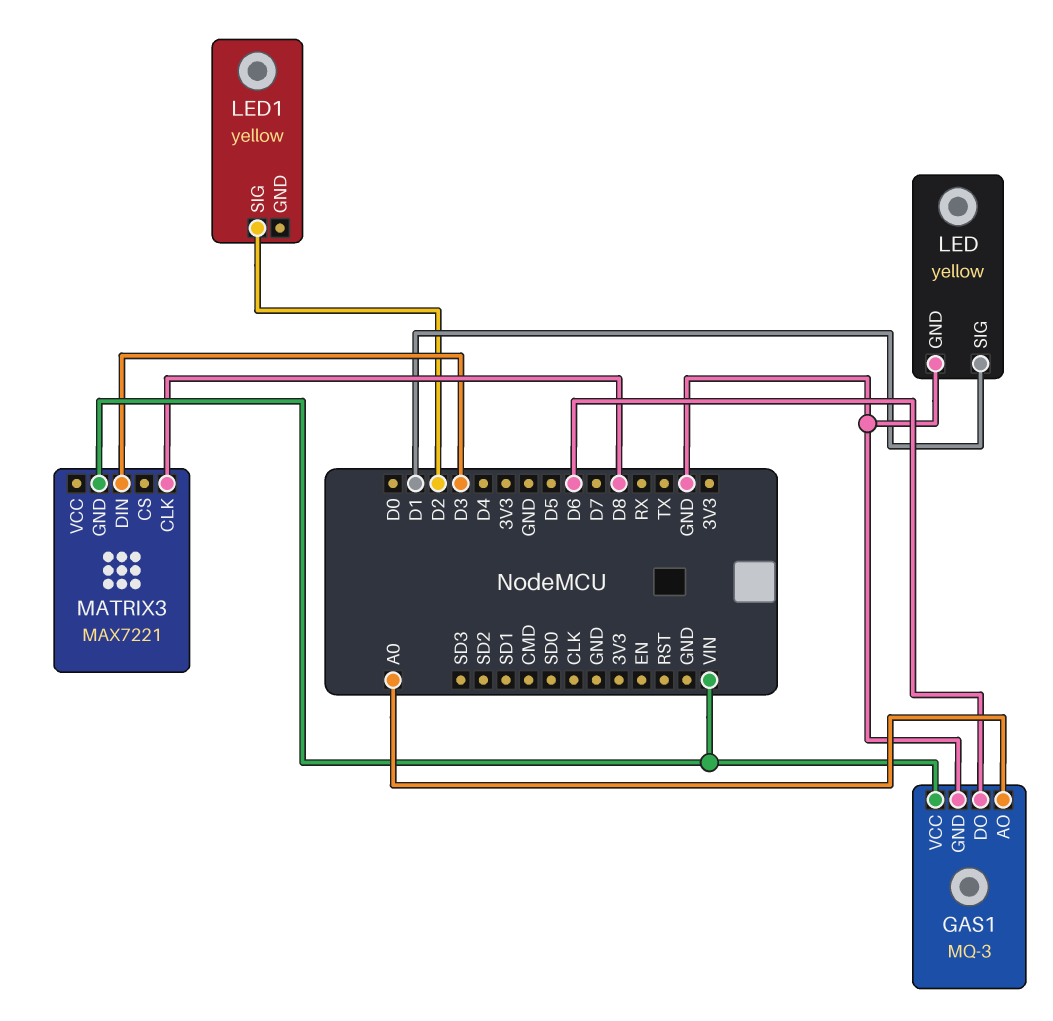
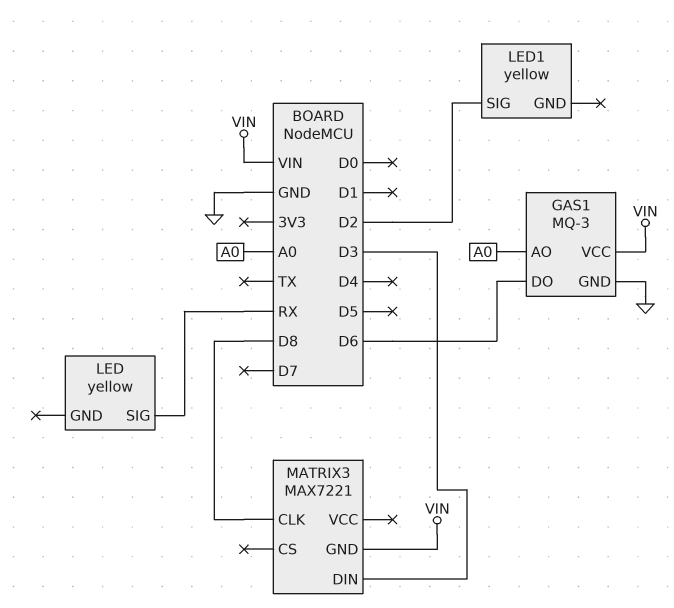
LED pin GND: GND -> none
LED pin SIG: D1 -> RX

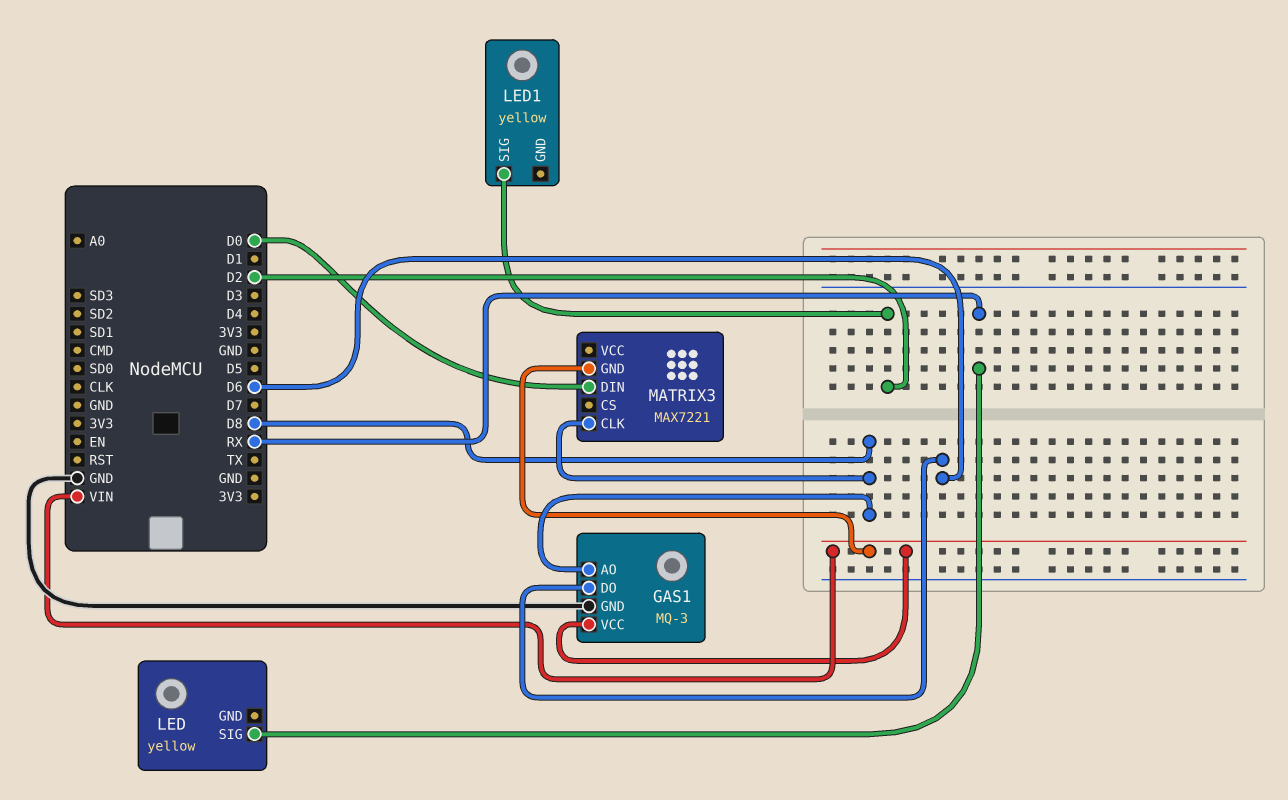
GAS1 pin AO: A0 -> D8
MATRIX3 pin DIN: D3 -> D0

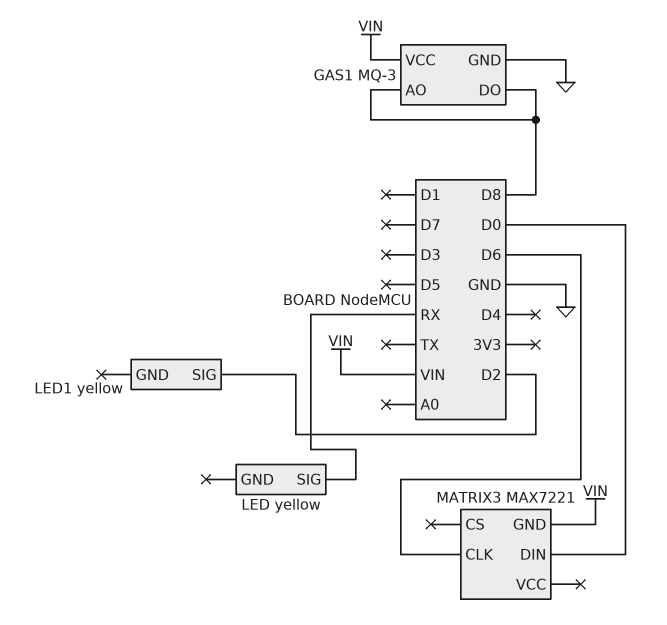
GAS1 pin DO: D6 -> D8
MATRIX3 pin CLK: D8 -> D6

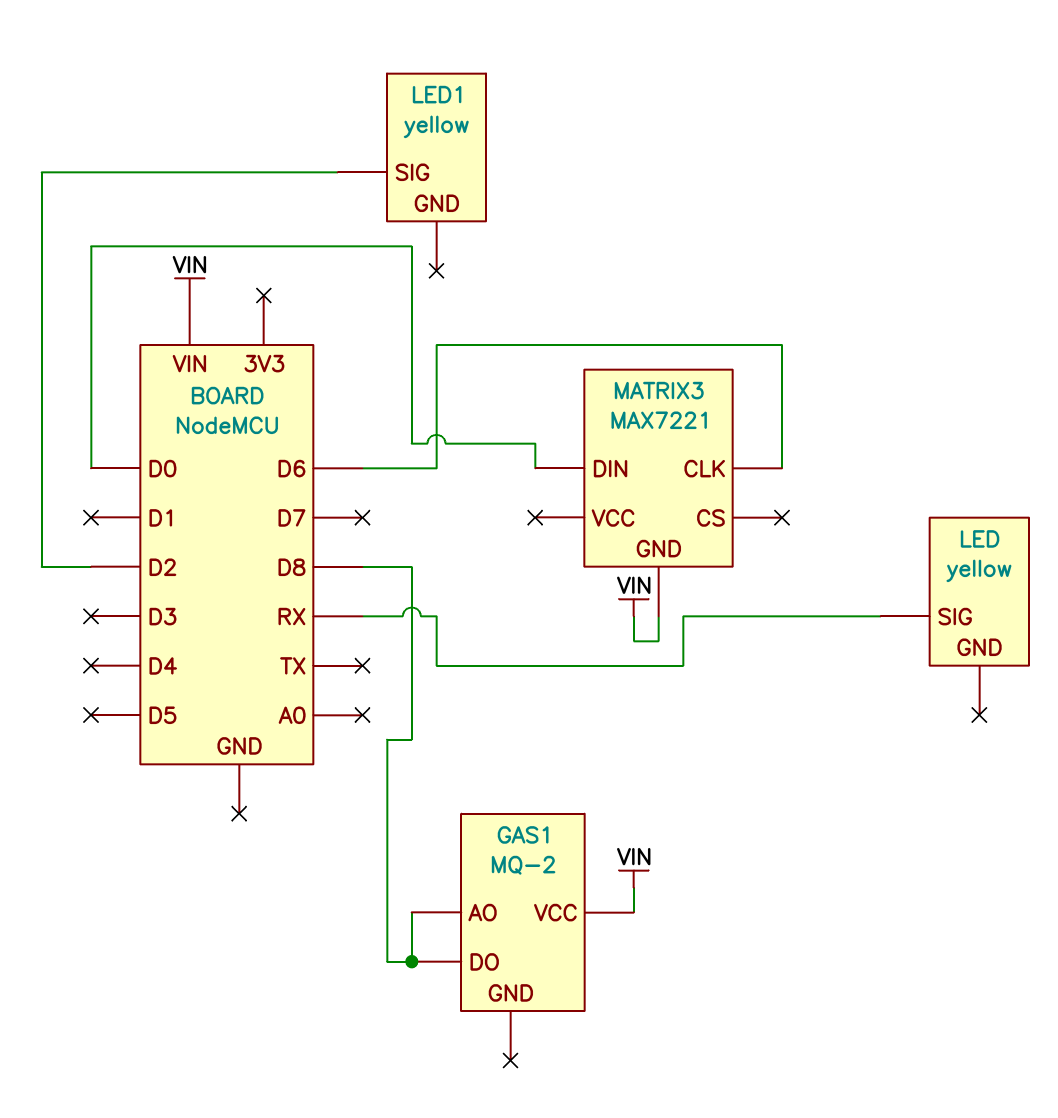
GAS1: MQ-3 -> MQ-2
GAS1 pin GND: GND -> none

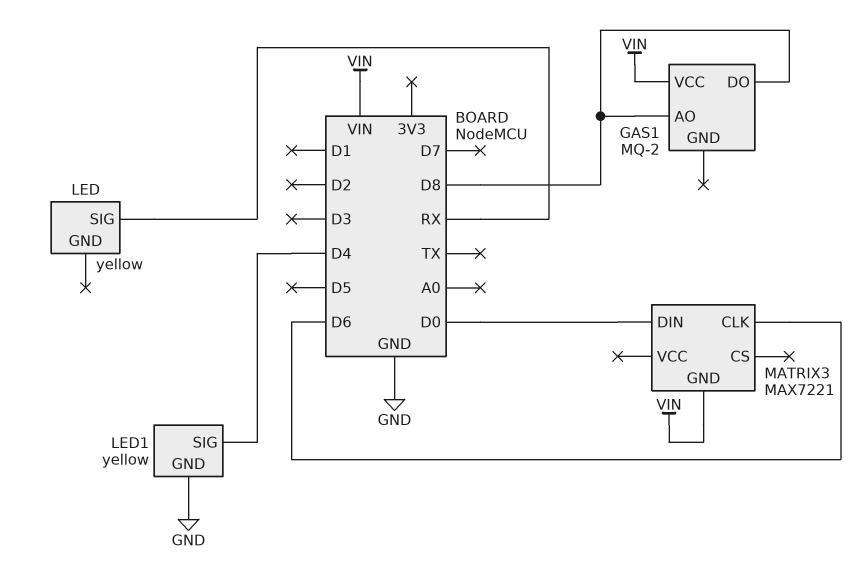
LED1 pin GND: none -> GND
LED1 pin SIG: D2 -> D4

